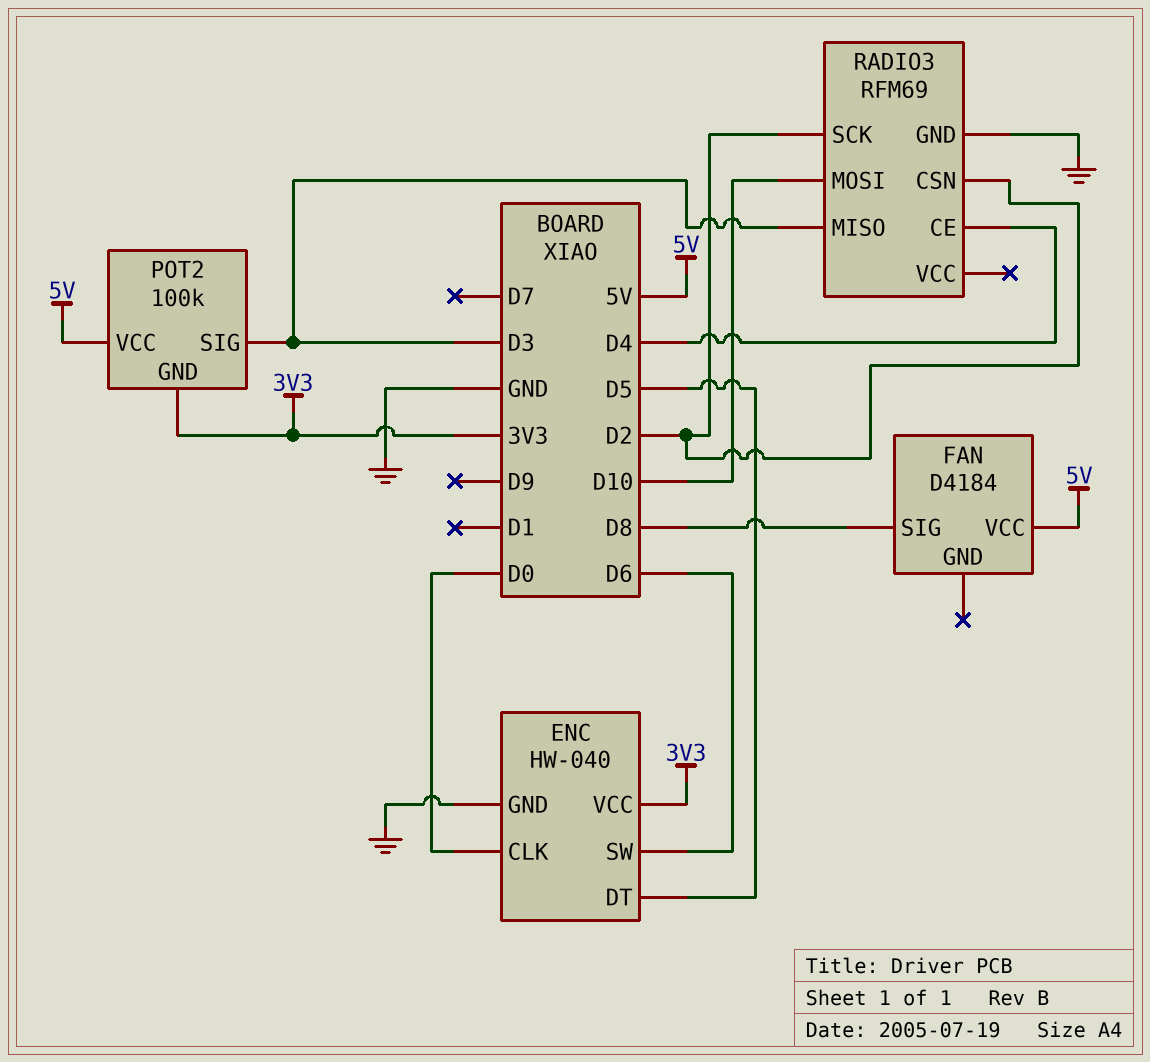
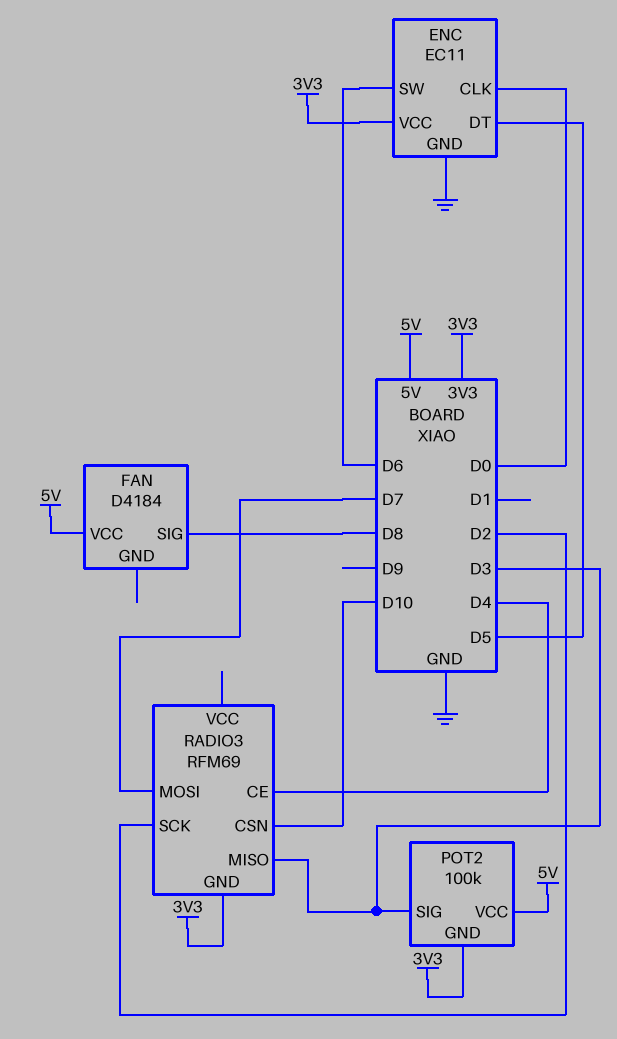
ENC: HW-040 -> EC11
RADIO3 pin CSN: D2 -> D10
RADIO3 pin GND: GND -> 3V3
RADIO3 pin MOSI: D10 -> D7

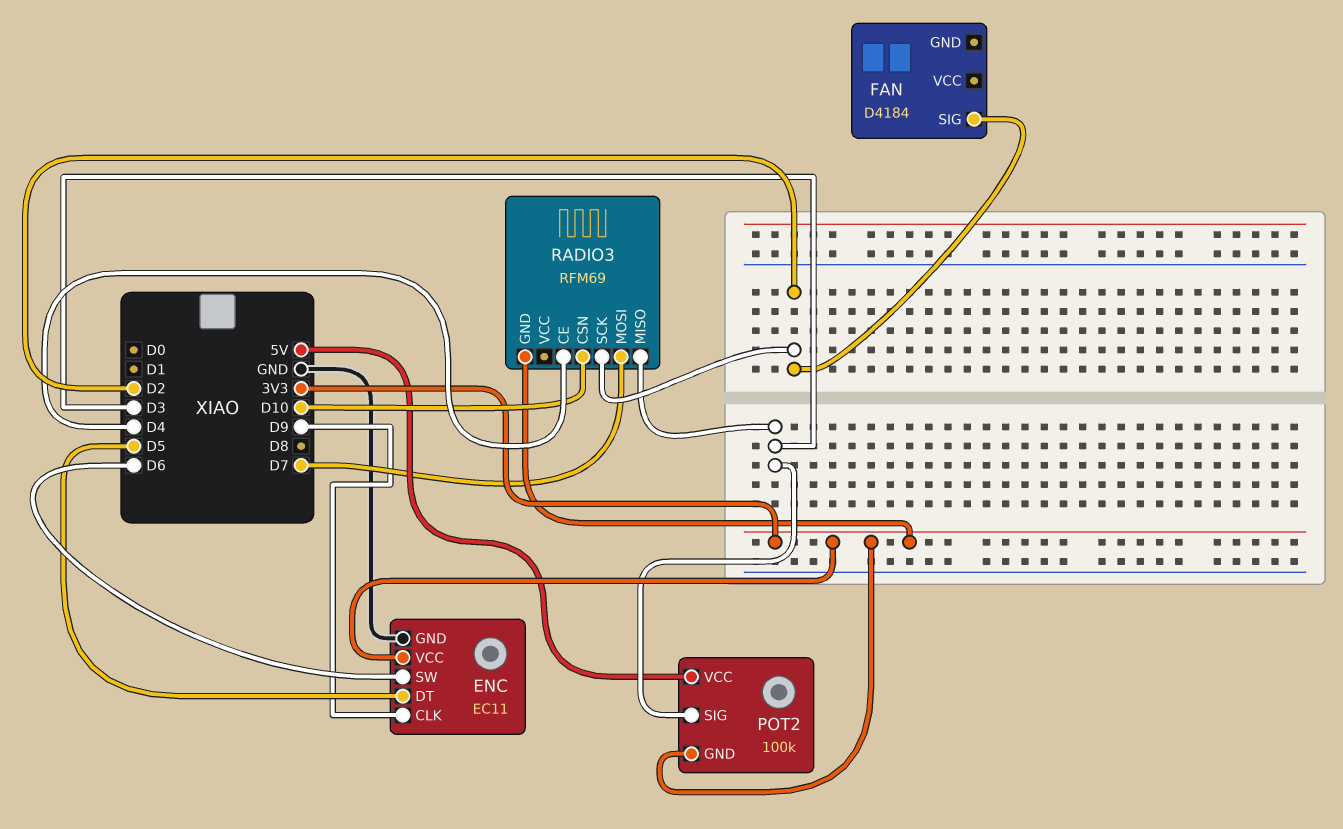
ENC pin CLK: D0 -> D9
FAN pin SIG: D8 -> D2
FAN pin VCC: 5V -> none

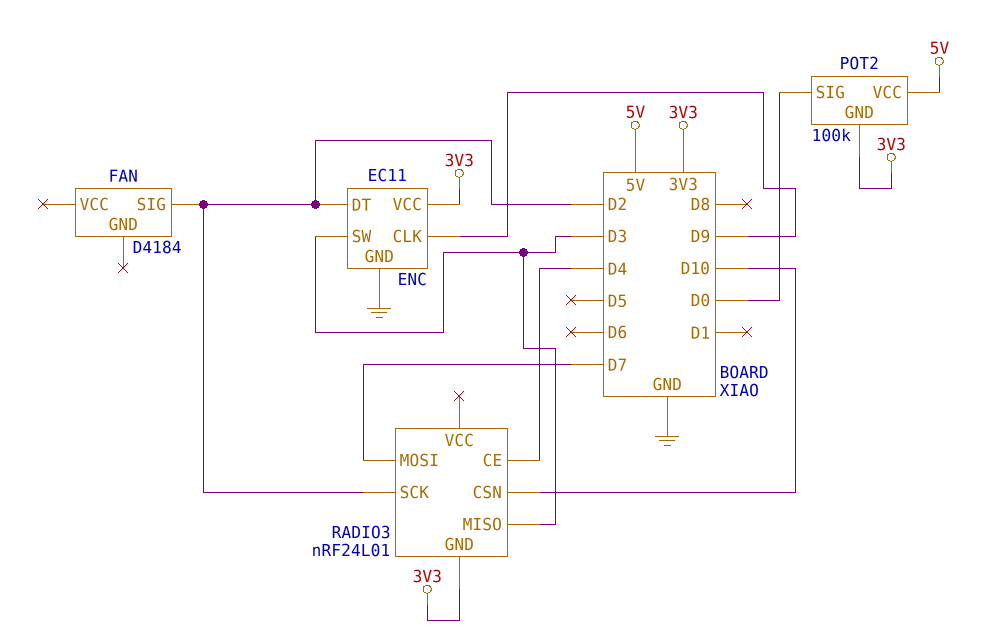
ENC pin DT: D5 -> D2
ENC pin SW: D6 -> D3
POT2 pin SIG: D3 -> D0
RADIO3: RFM69 -> nRF24L01

